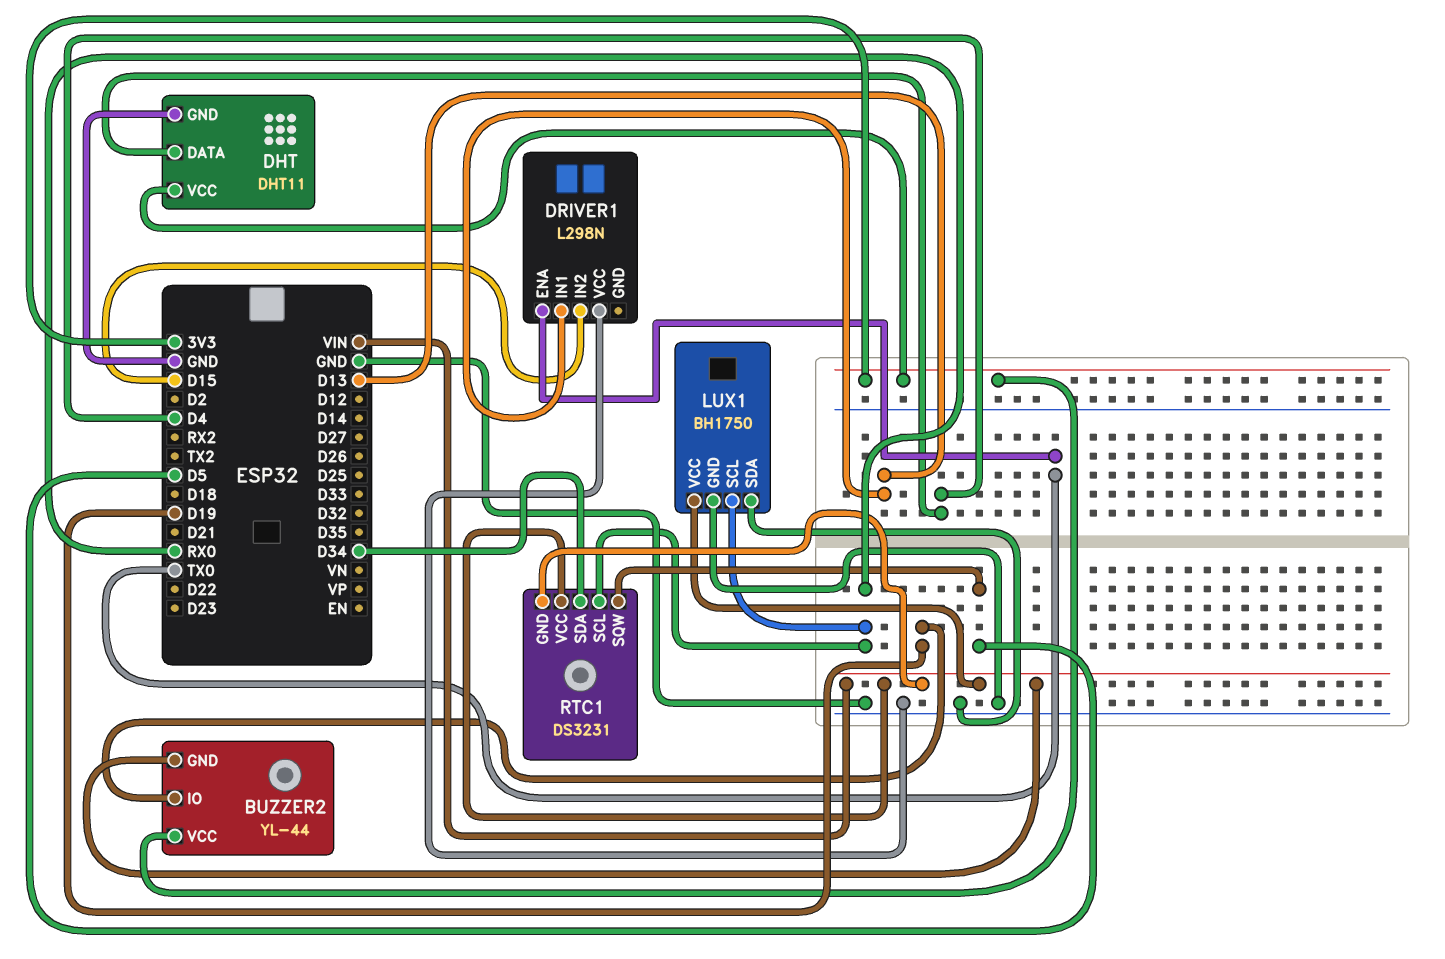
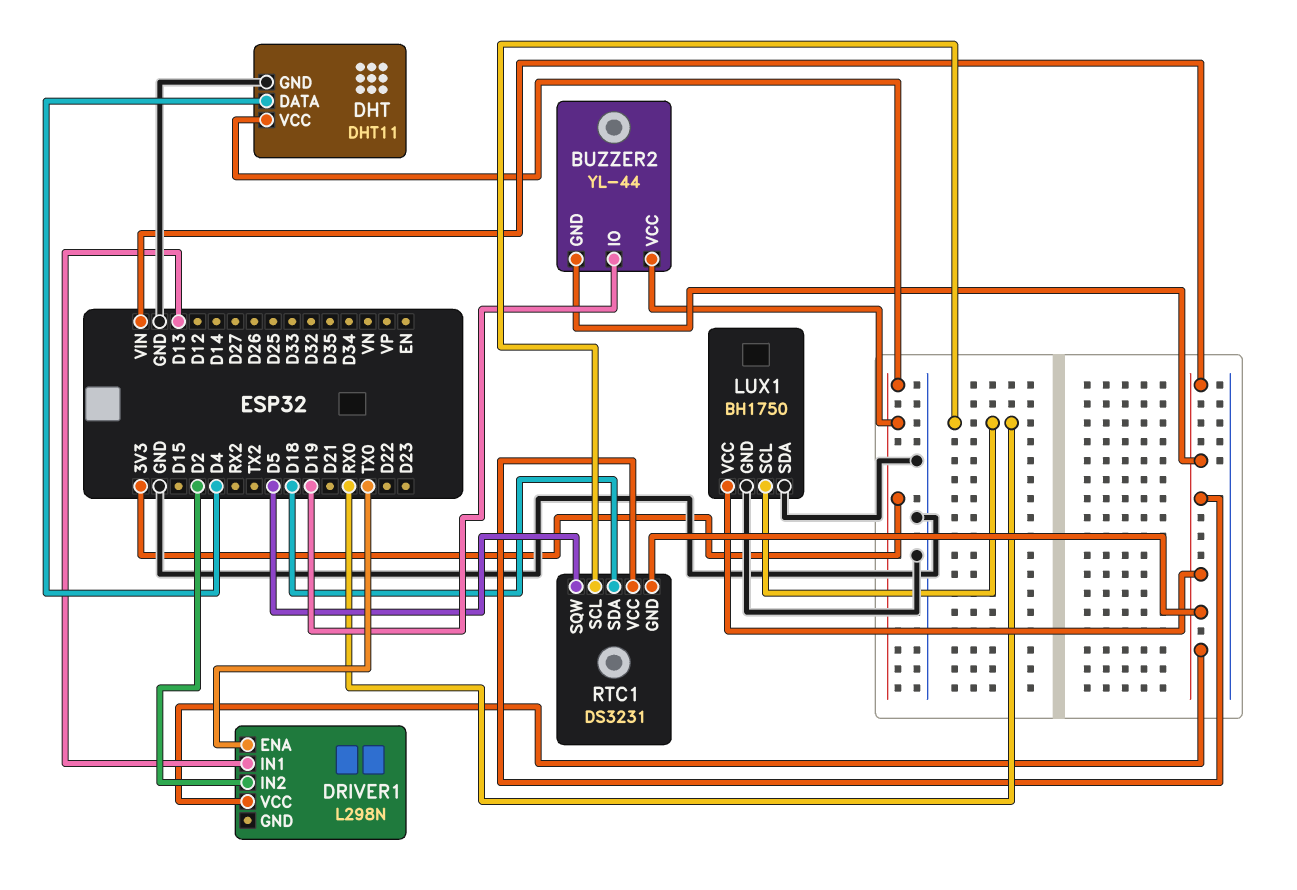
DRIVER1 pin IN2: D15 -> D2
DRIVER1 pin VCC: GND -> VIN
RTC1 pin SDA: D34 -> D18

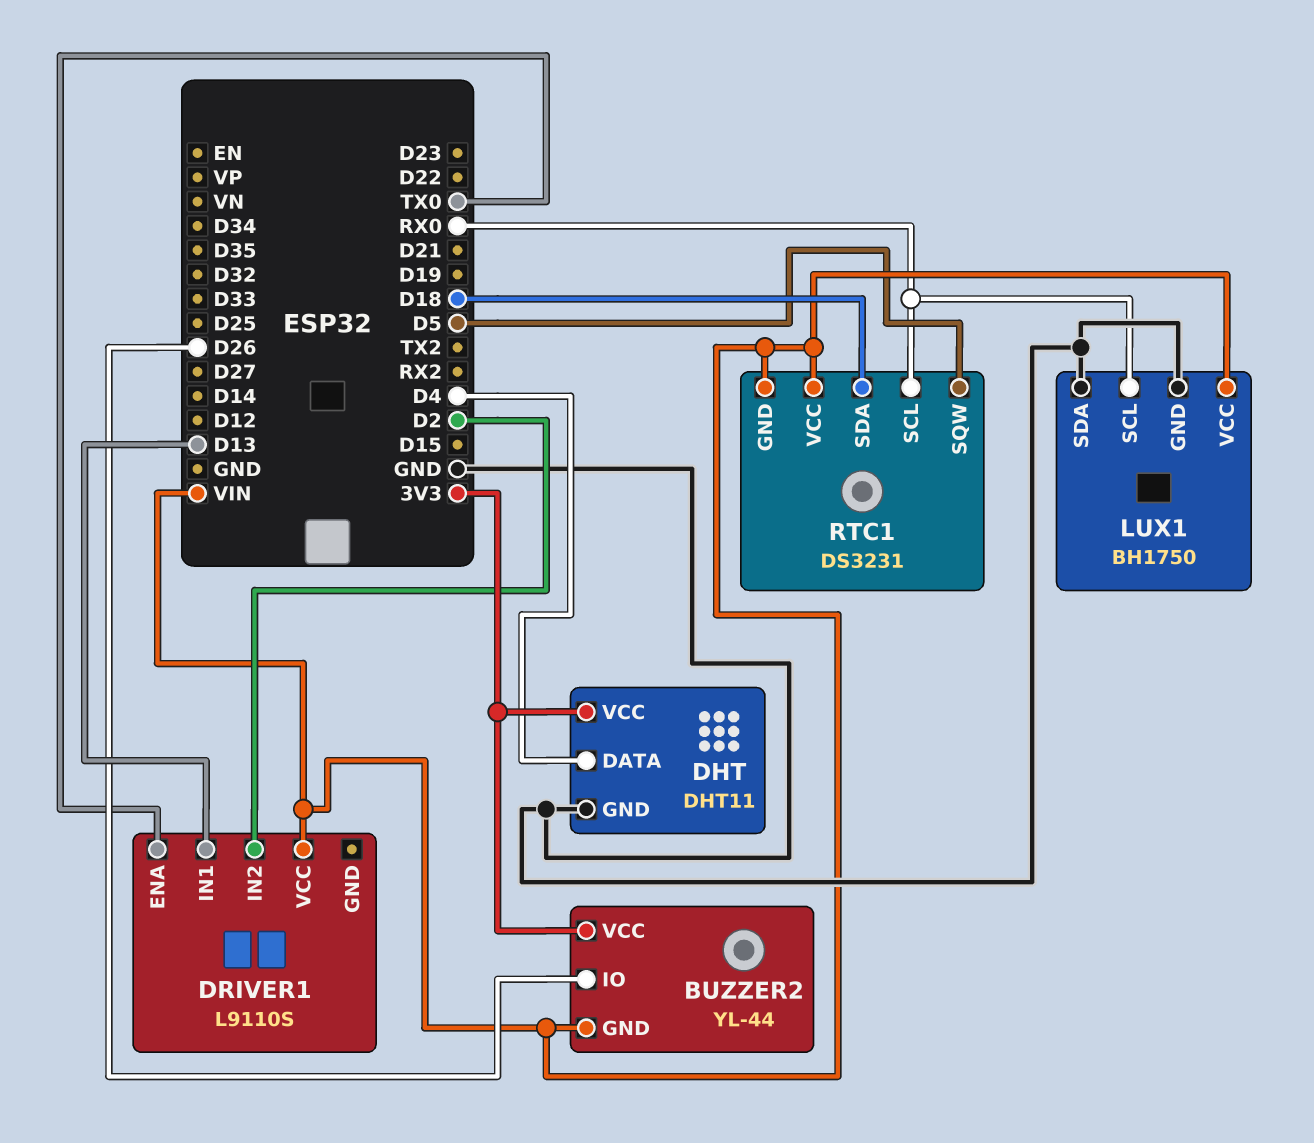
BUZZER2 pin IO: D19 -> D26
DRIVER1: L298N -> L9110S

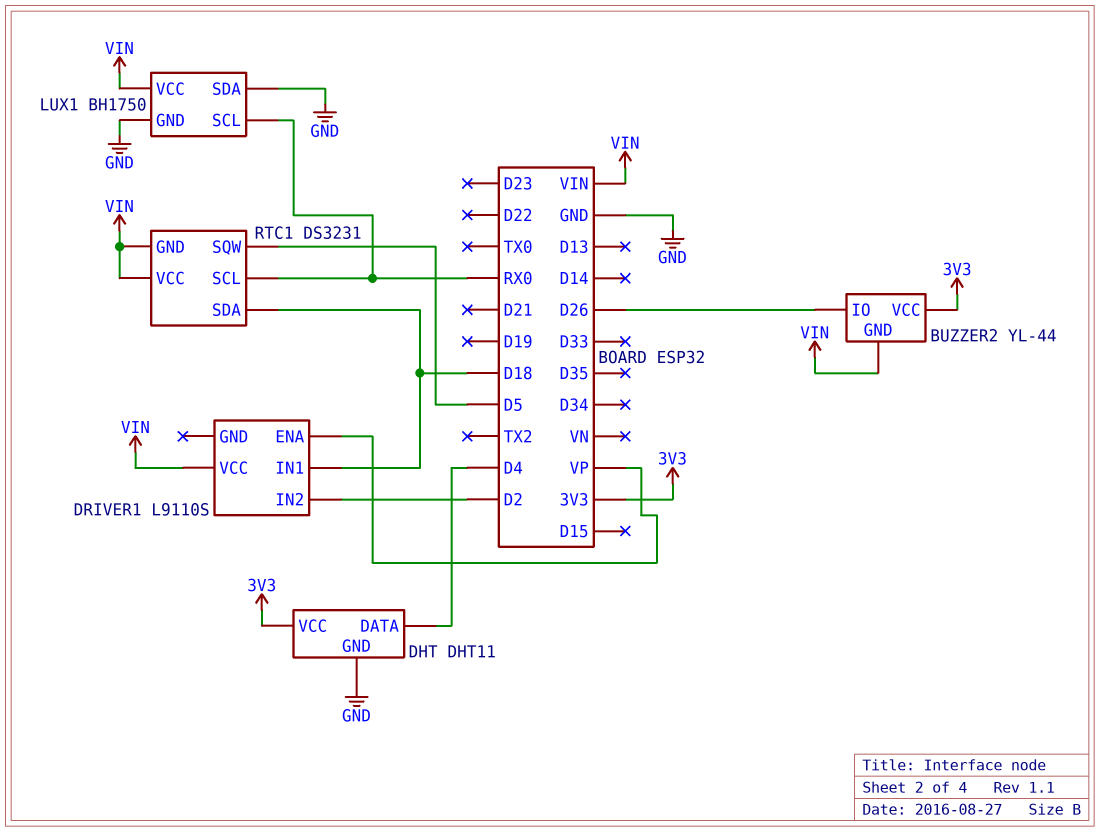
DRIVER1 pin ENA: TX0 -> VP
DRIVER1 pin IN1: D13 -> D18

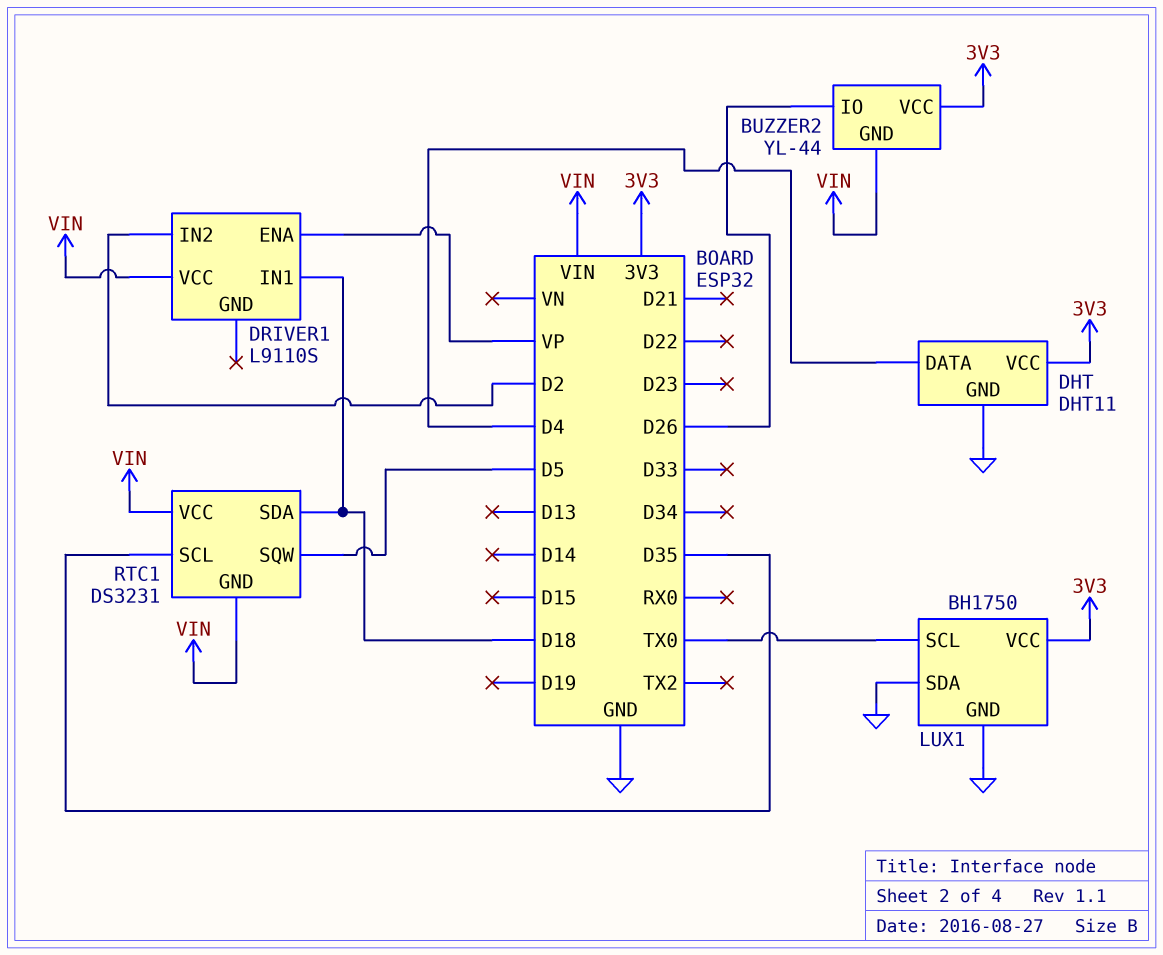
LUX1 pin SCL: RX0 -> TX0
LUX1 pin VCC: VIN -> 3V3
RTC1 pin SCL: RX0 -> D35

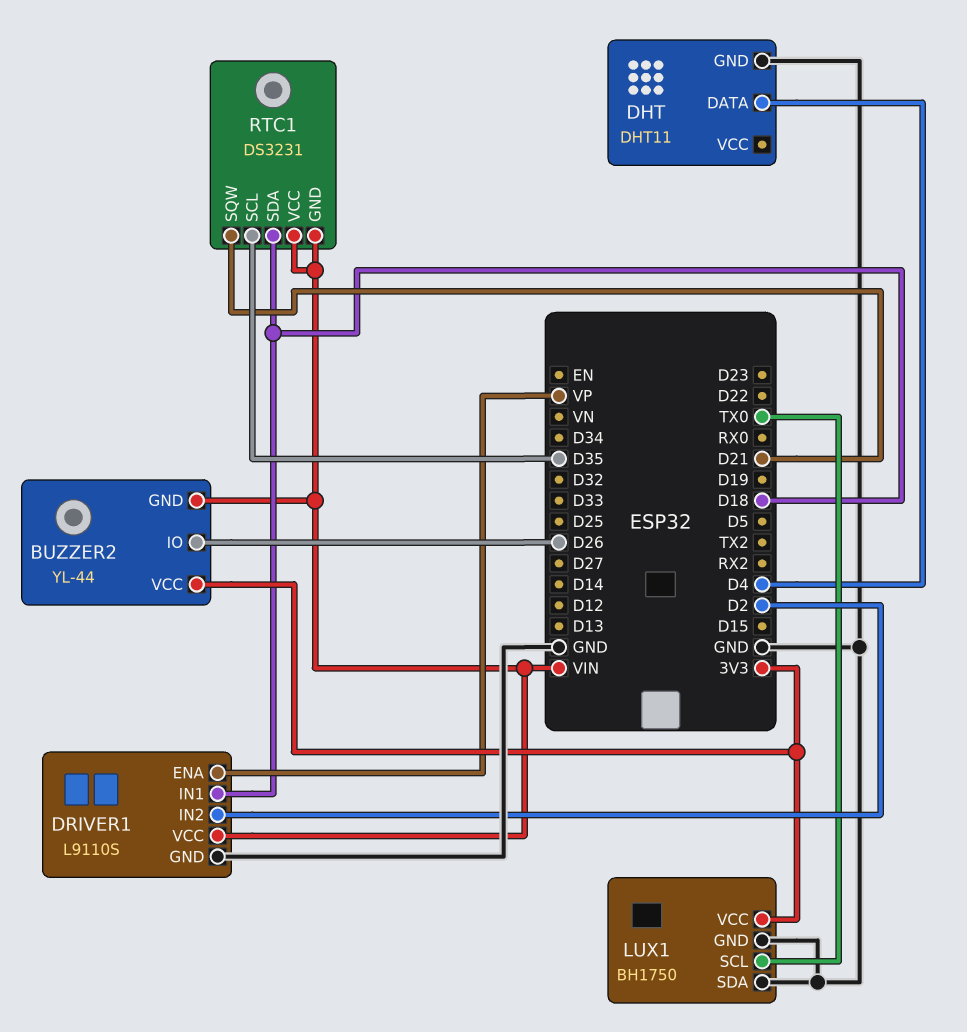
DHT pin VCC: 3V3 -> none
DRIVER1 pin GND: none -> GND
RTC1 pin SQW: D5 -> D21

